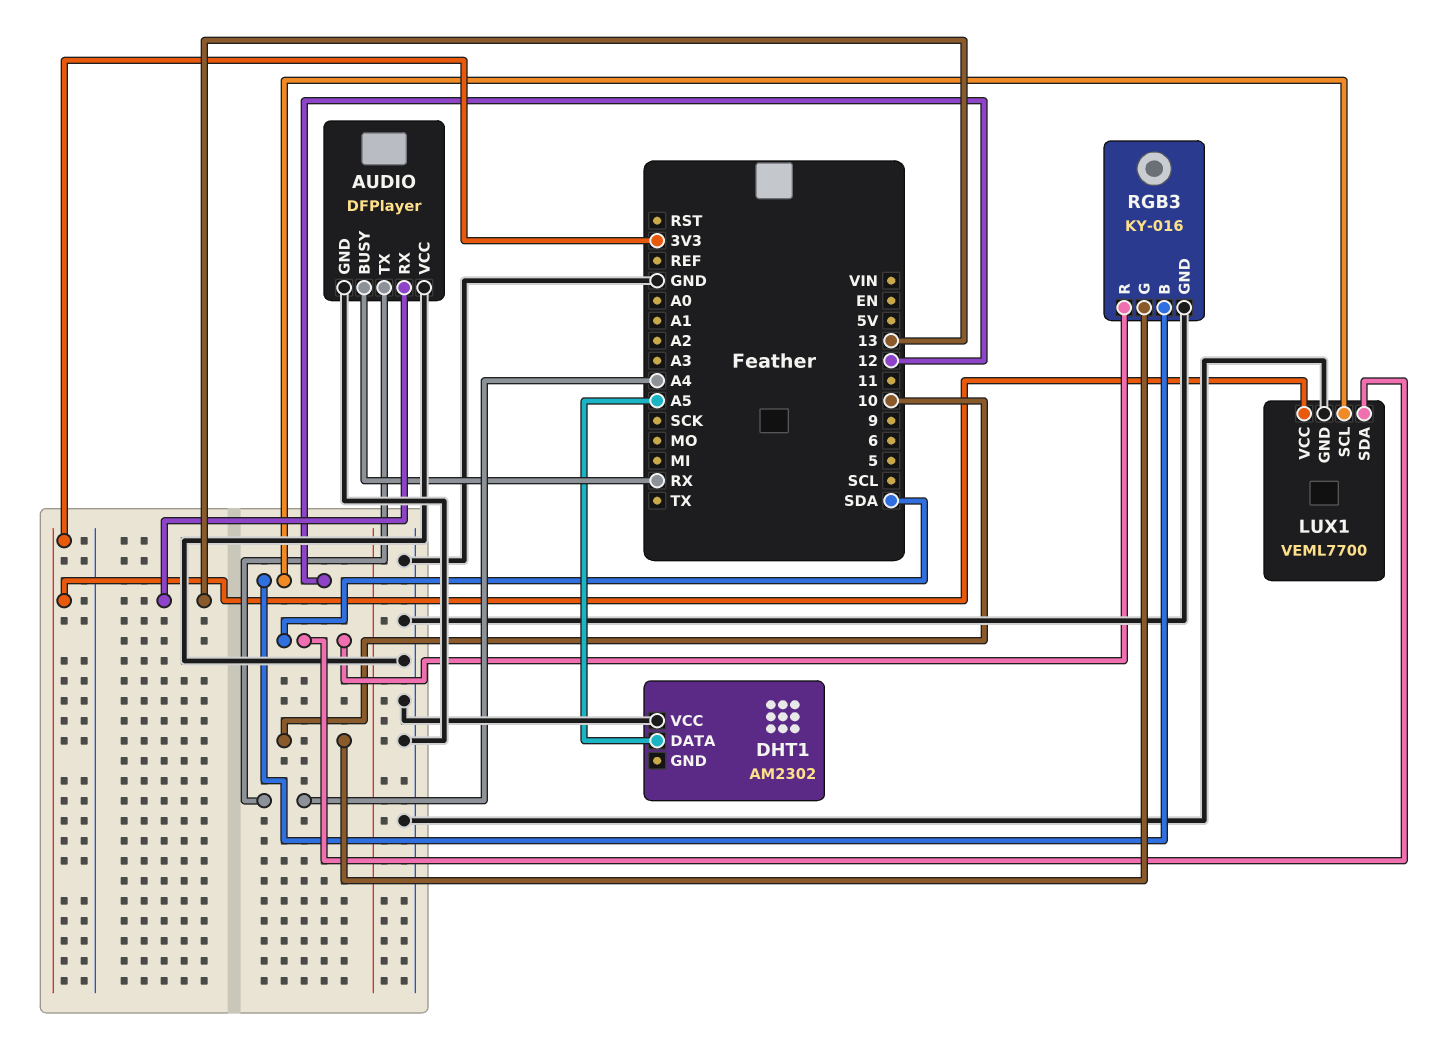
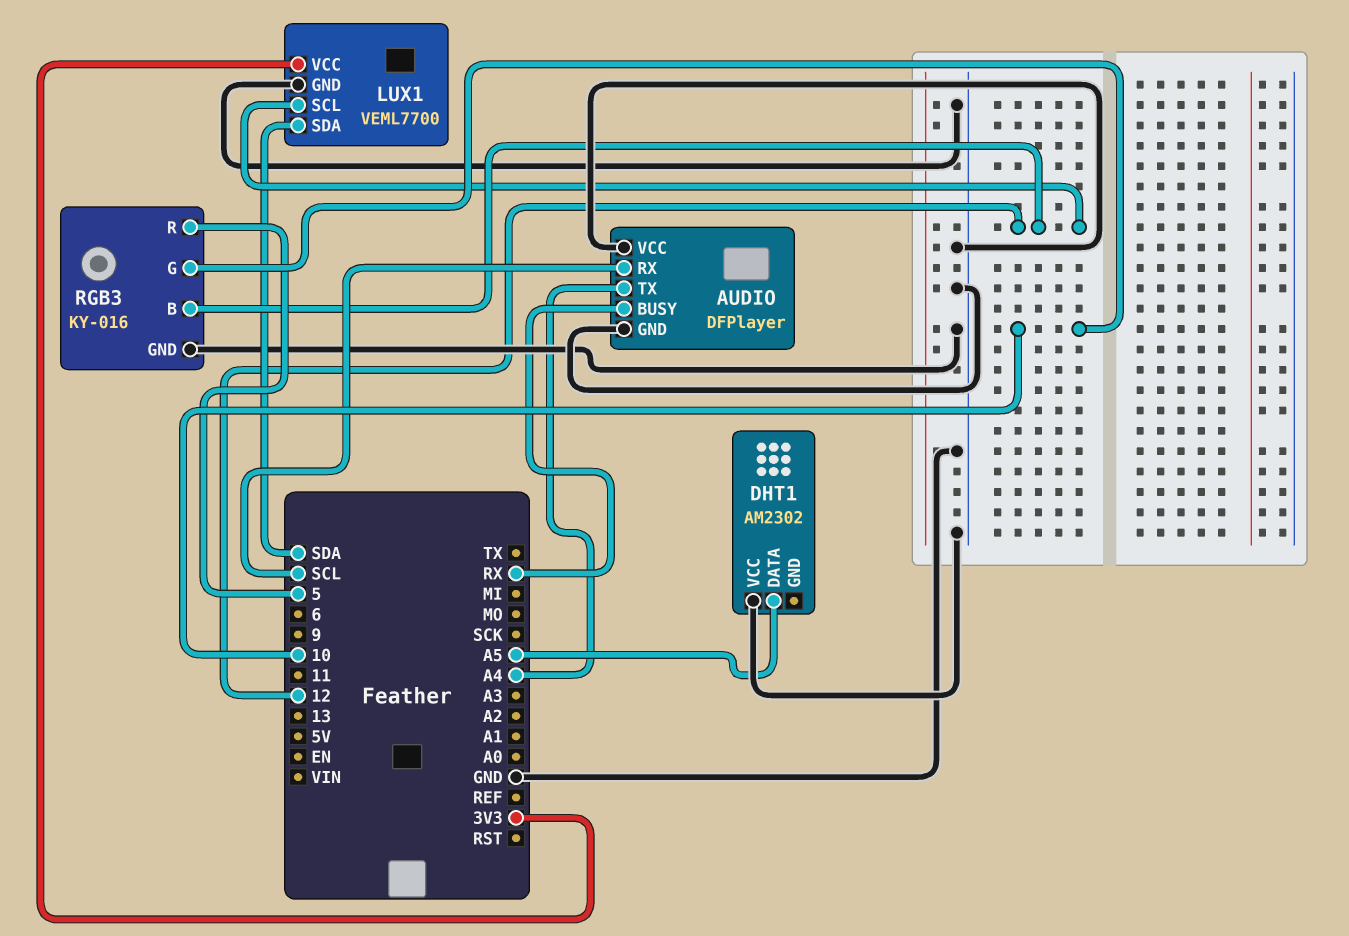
AUDIO pin RX: 13 -> SCL
RGB3 pin R: SDA -> 5

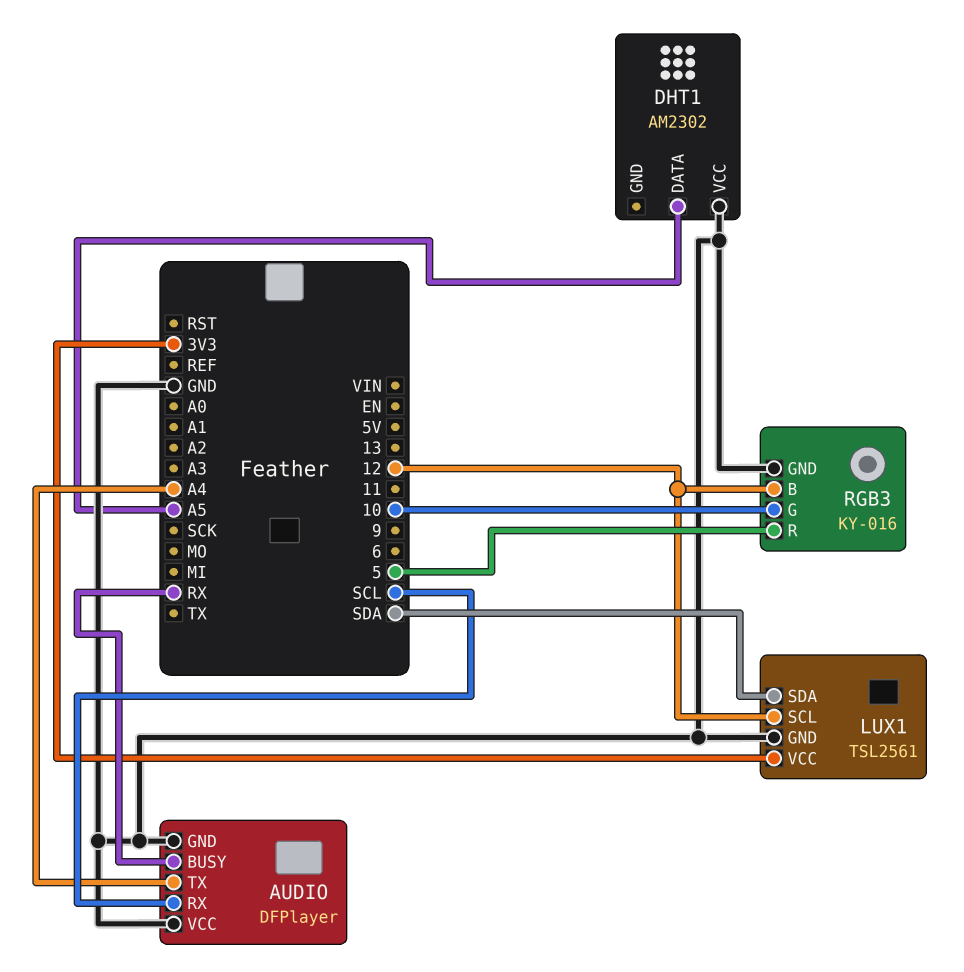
LUX1: VEML7700 -> TSL2561

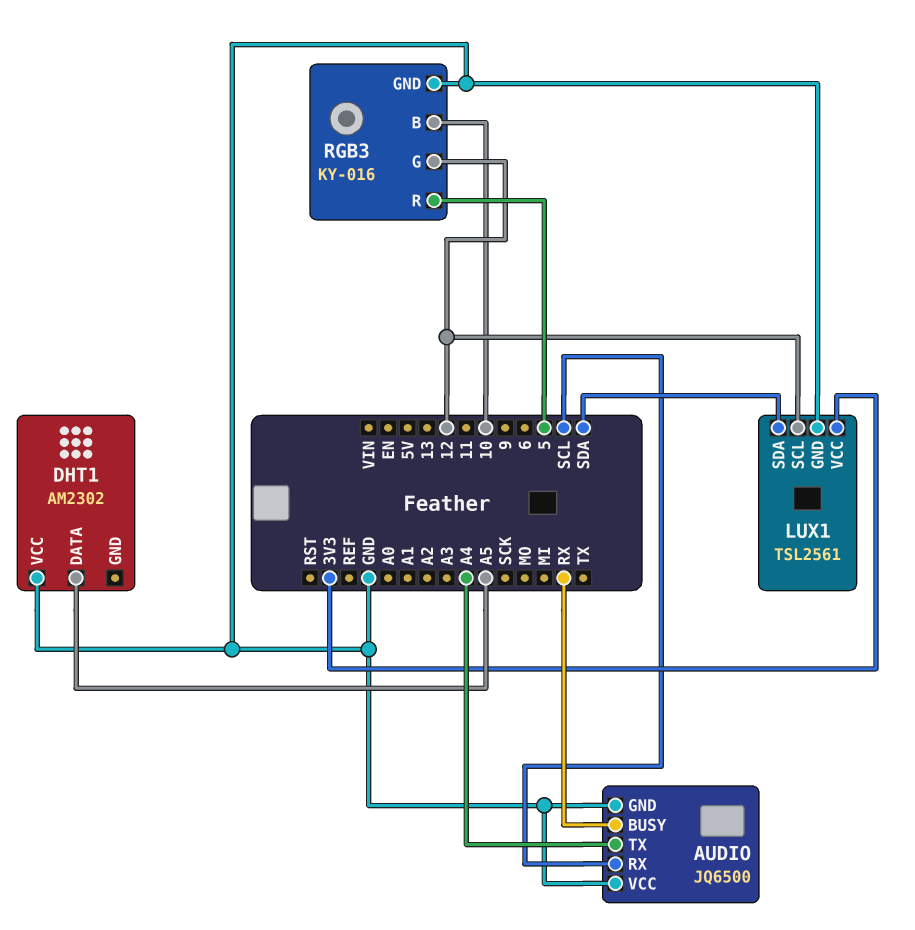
AUDIO: DFPlayer -> JQ6500
RGB3 pin B: 12 -> 10
RGB3 pin G: 10 -> 12

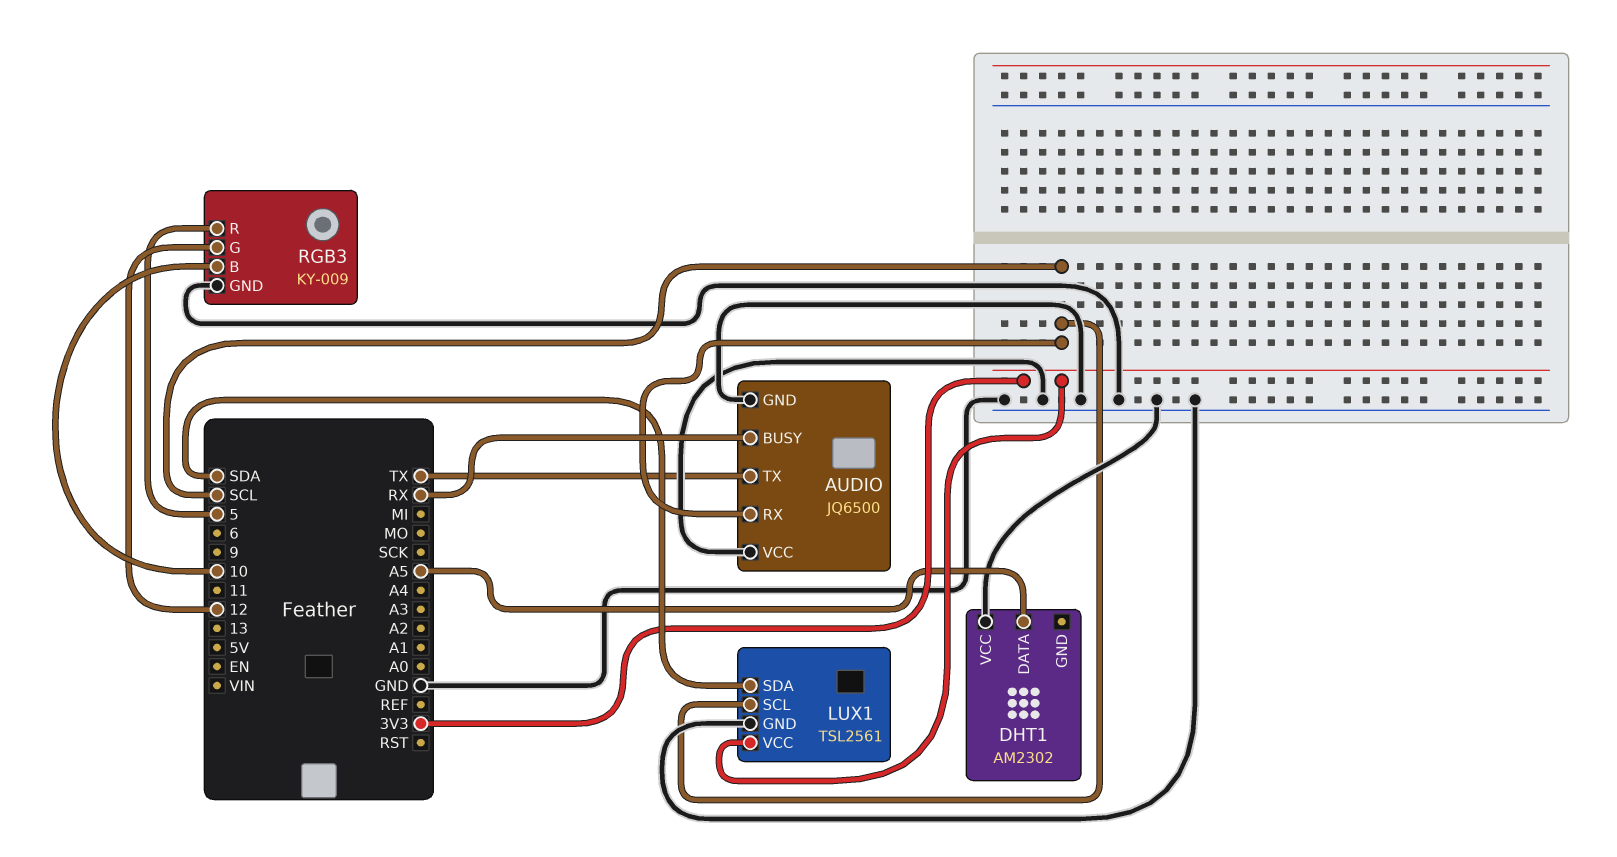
AUDIO pin TX: A4 -> TX
LUX1 pin SCL: 12 -> SCL
RGB3: KY-016 -> KY-009

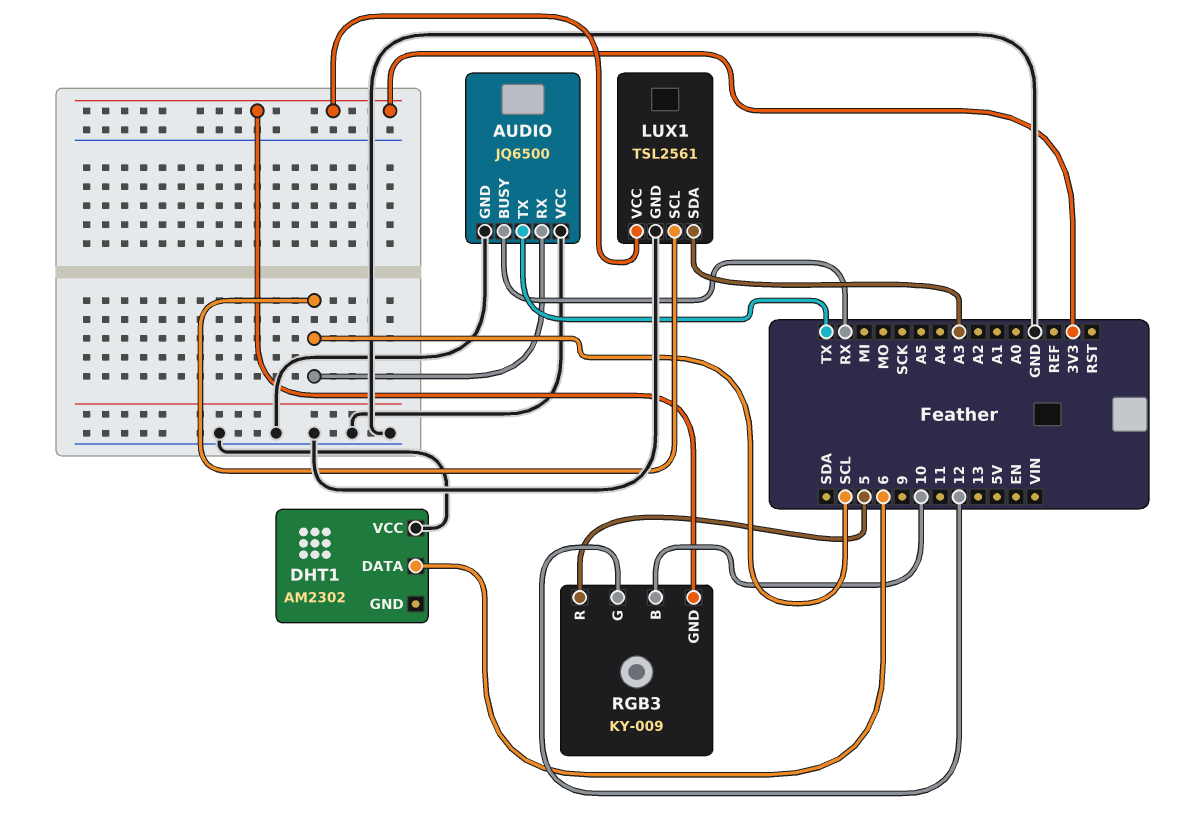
DHT1 pin DATA: A5 -> 6
LUX1 pin SDA: SDA -> A3
RGB3 pin GND: GND -> 3V3

